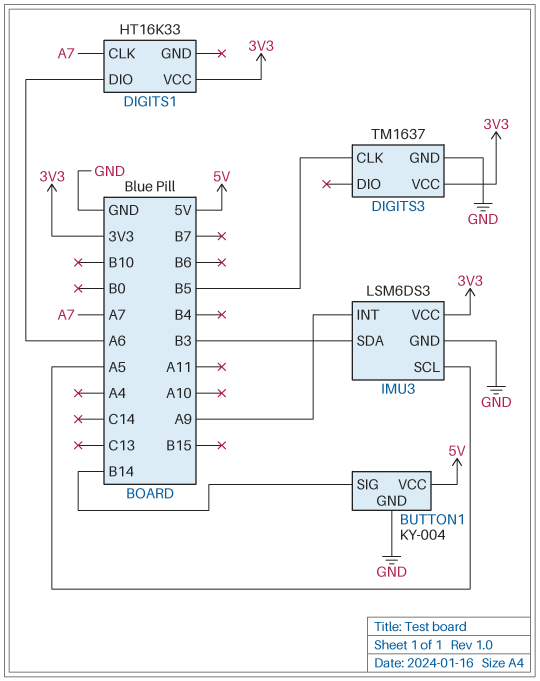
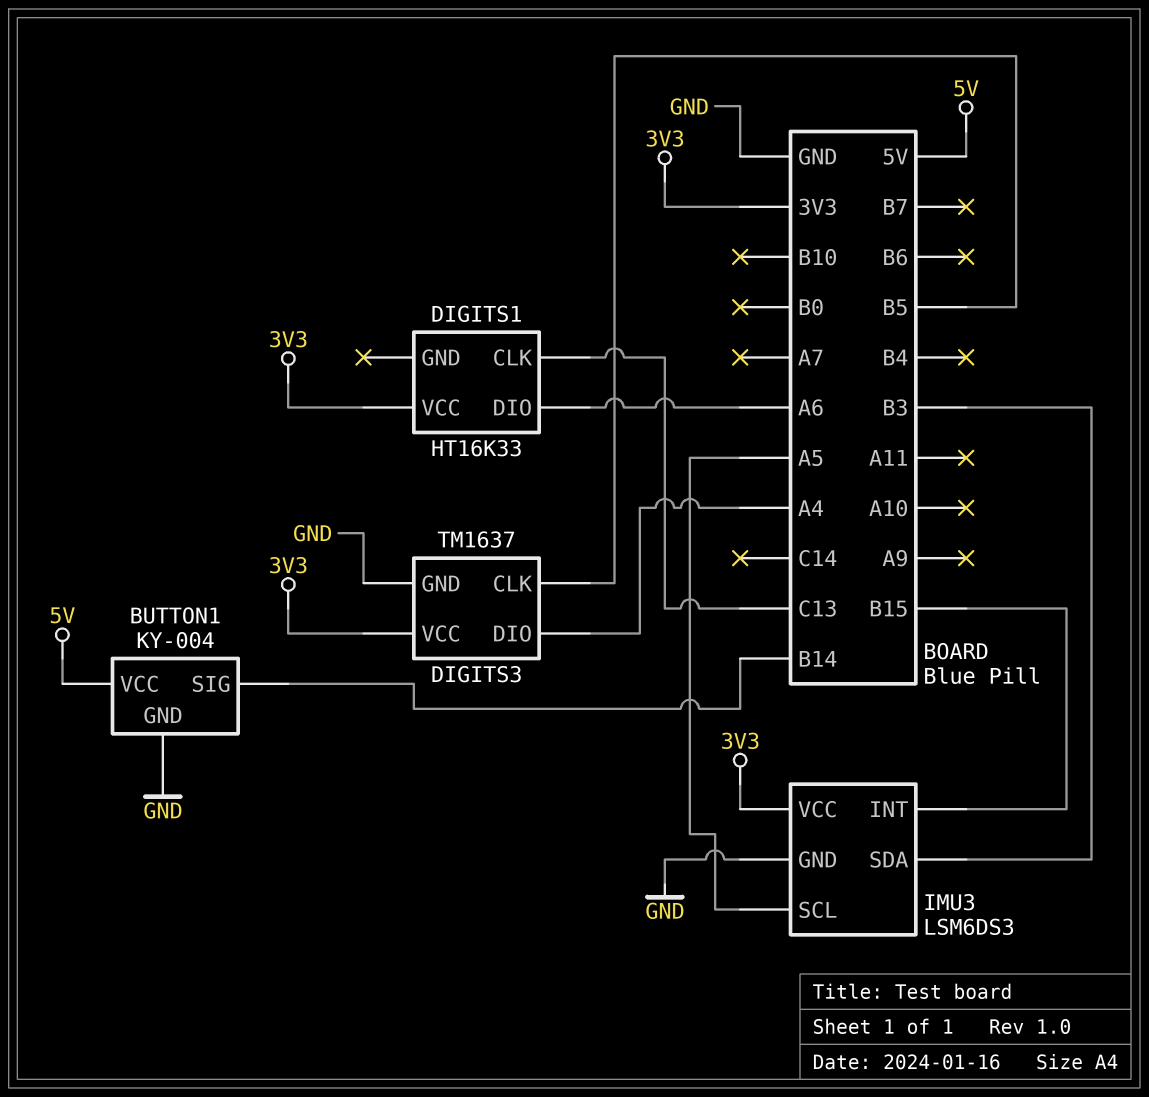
DIGITS1 pin CLK: A7 -> C13
DIGITS3 pin DIO: none -> A4
IMU3 pin INT: A9 -> B15

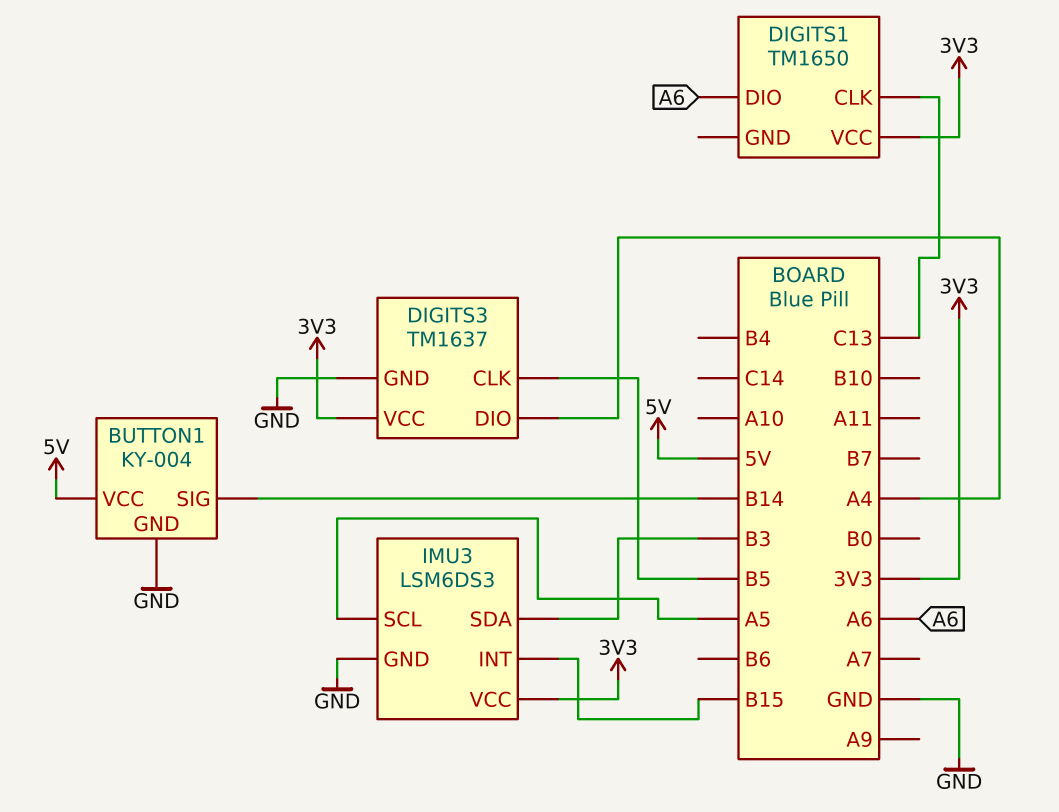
DIGITS1: HT16K33 -> TM1650

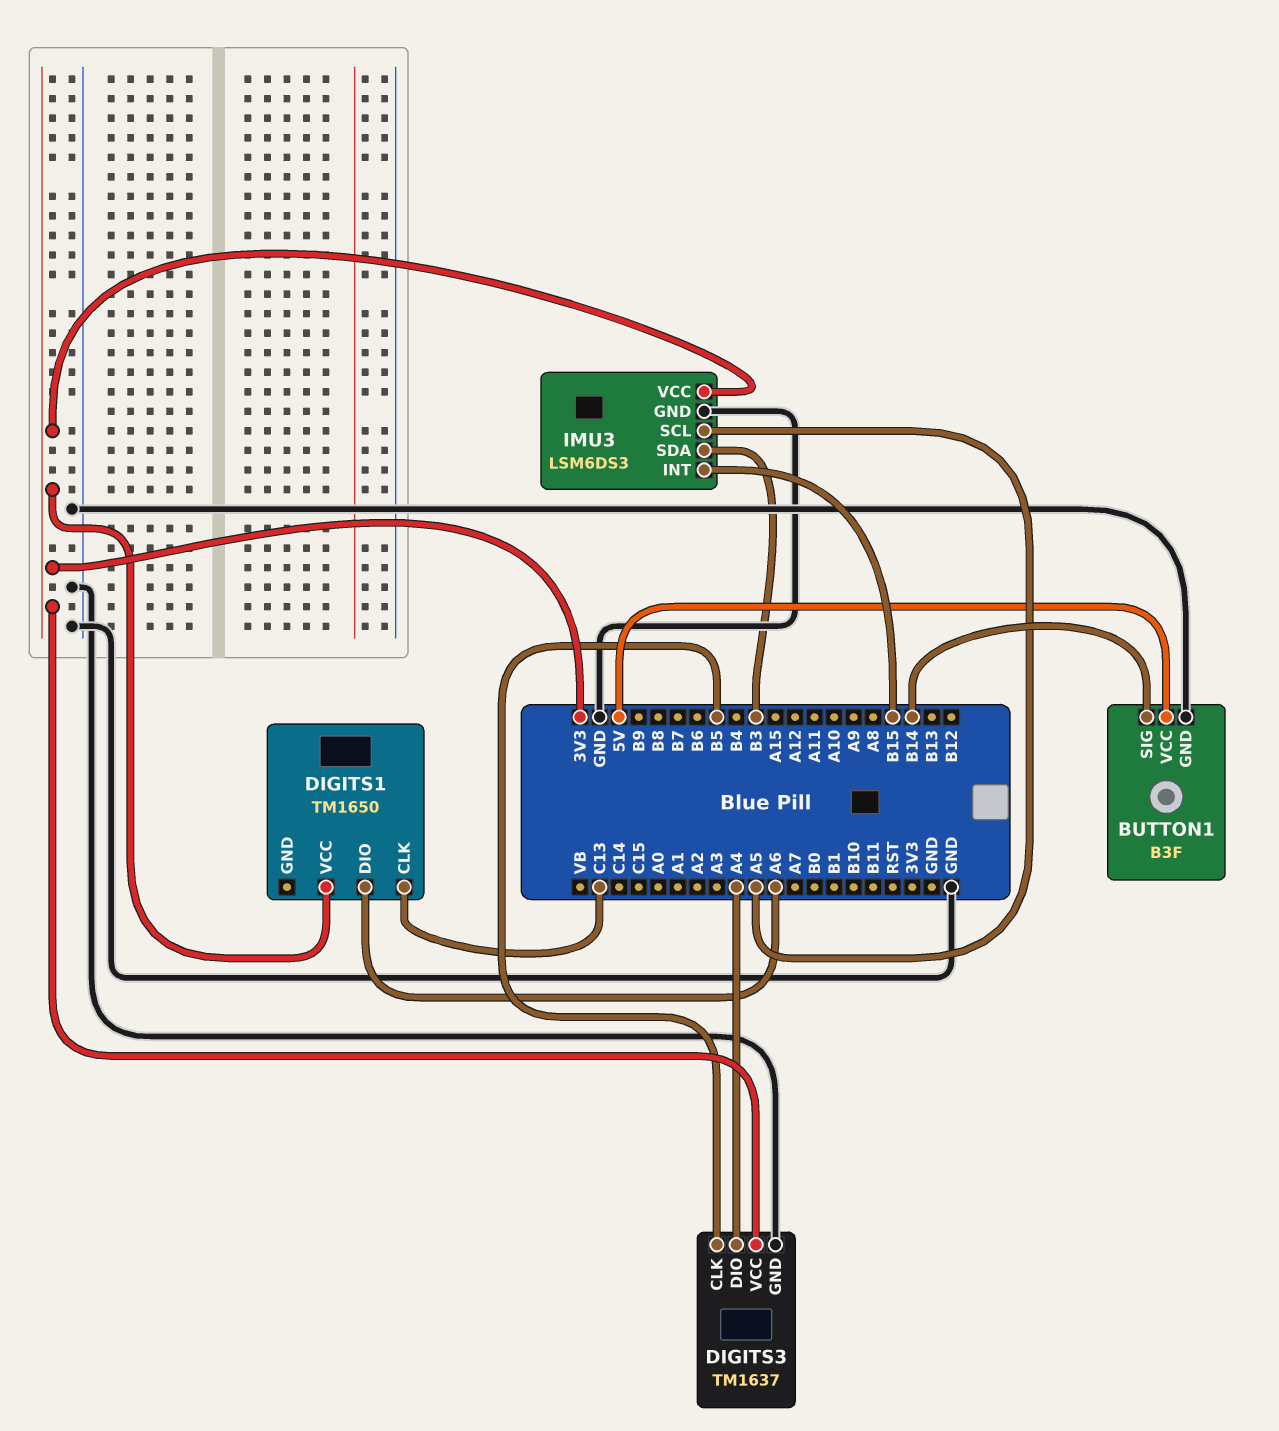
BUTTON1: KY-004 -> B3F

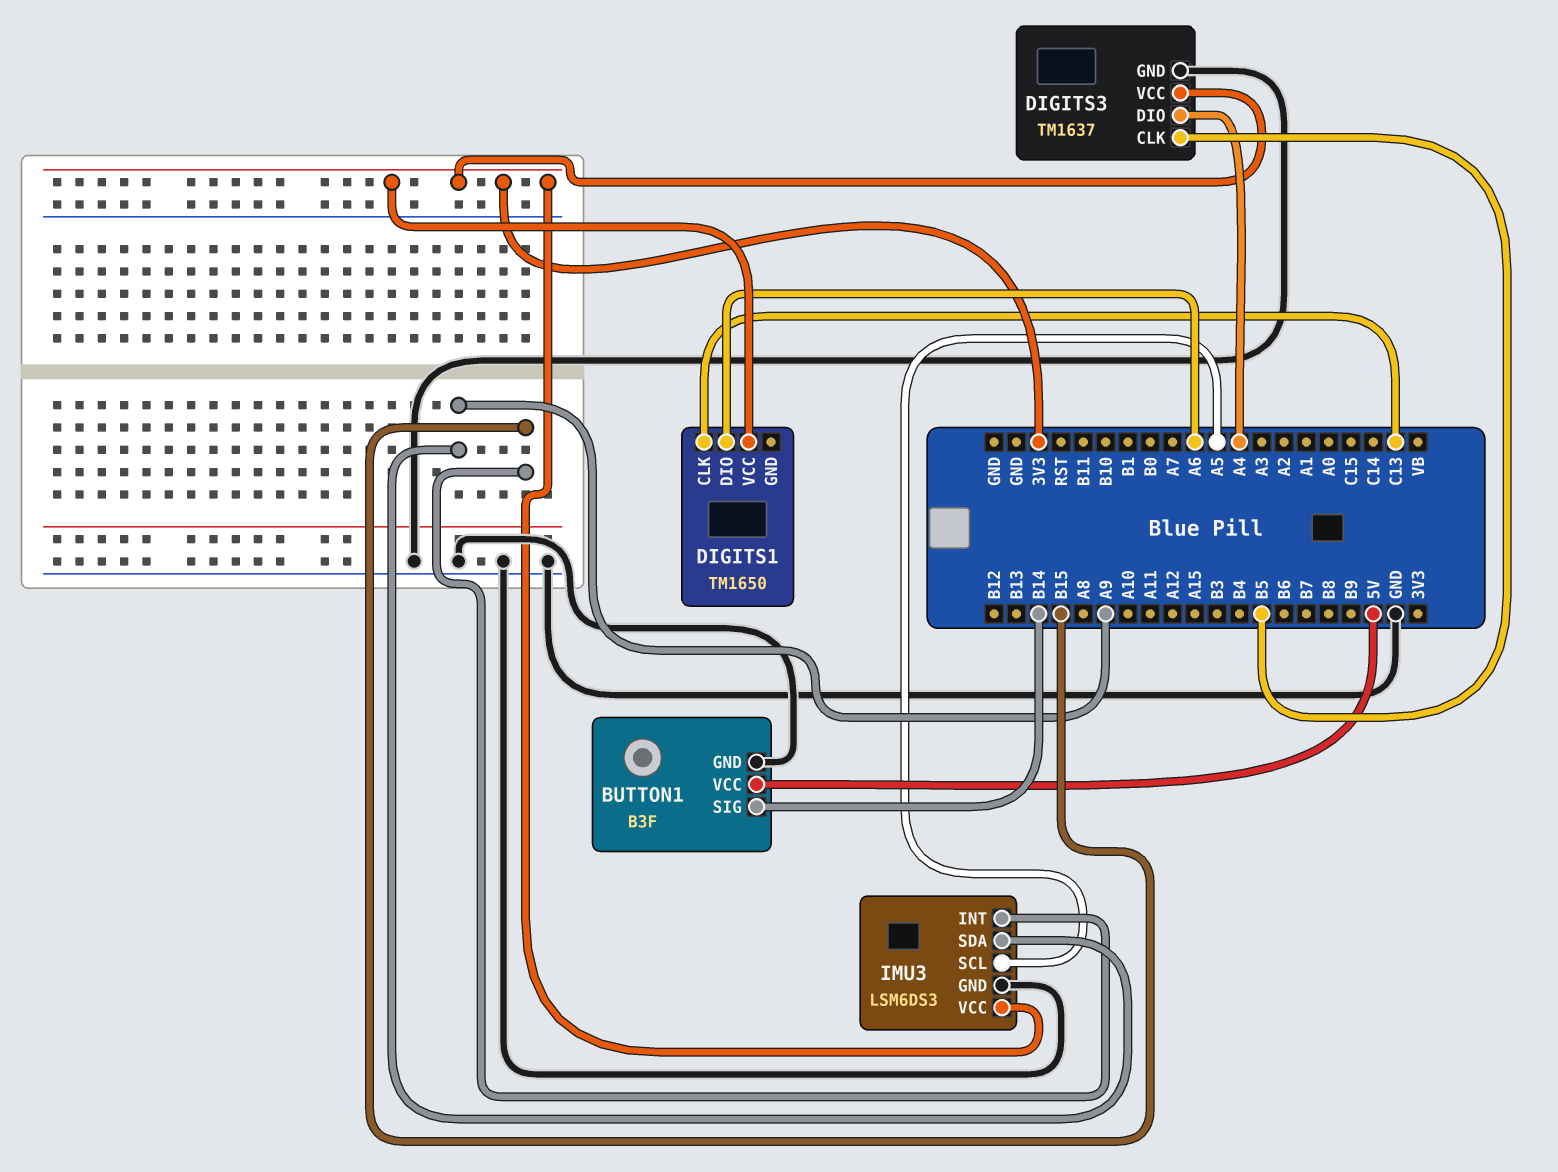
IMU3 pin SDA: B3 -> A9

